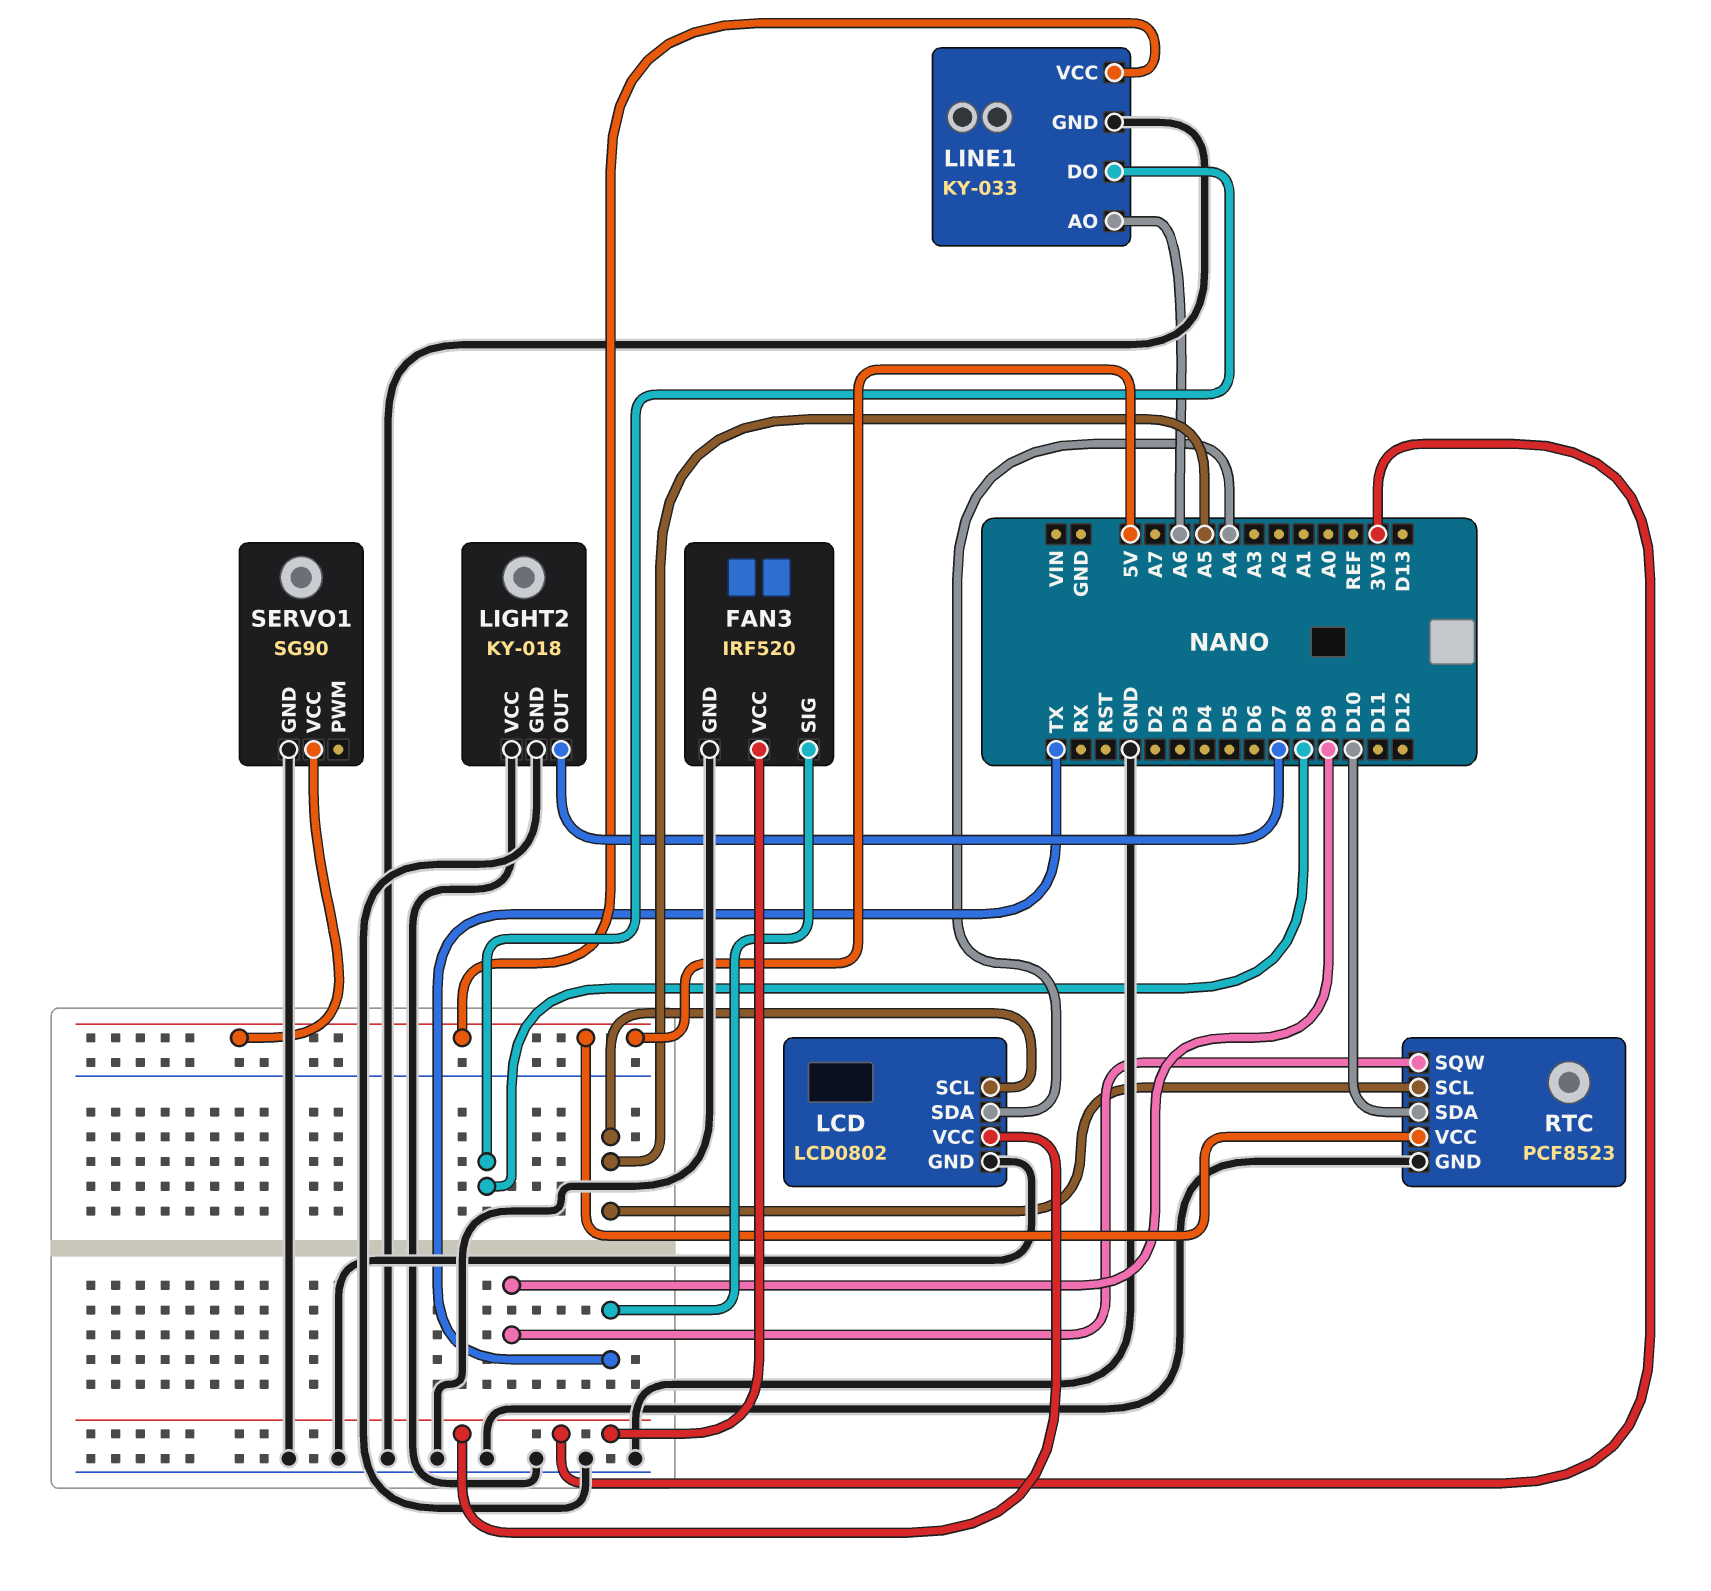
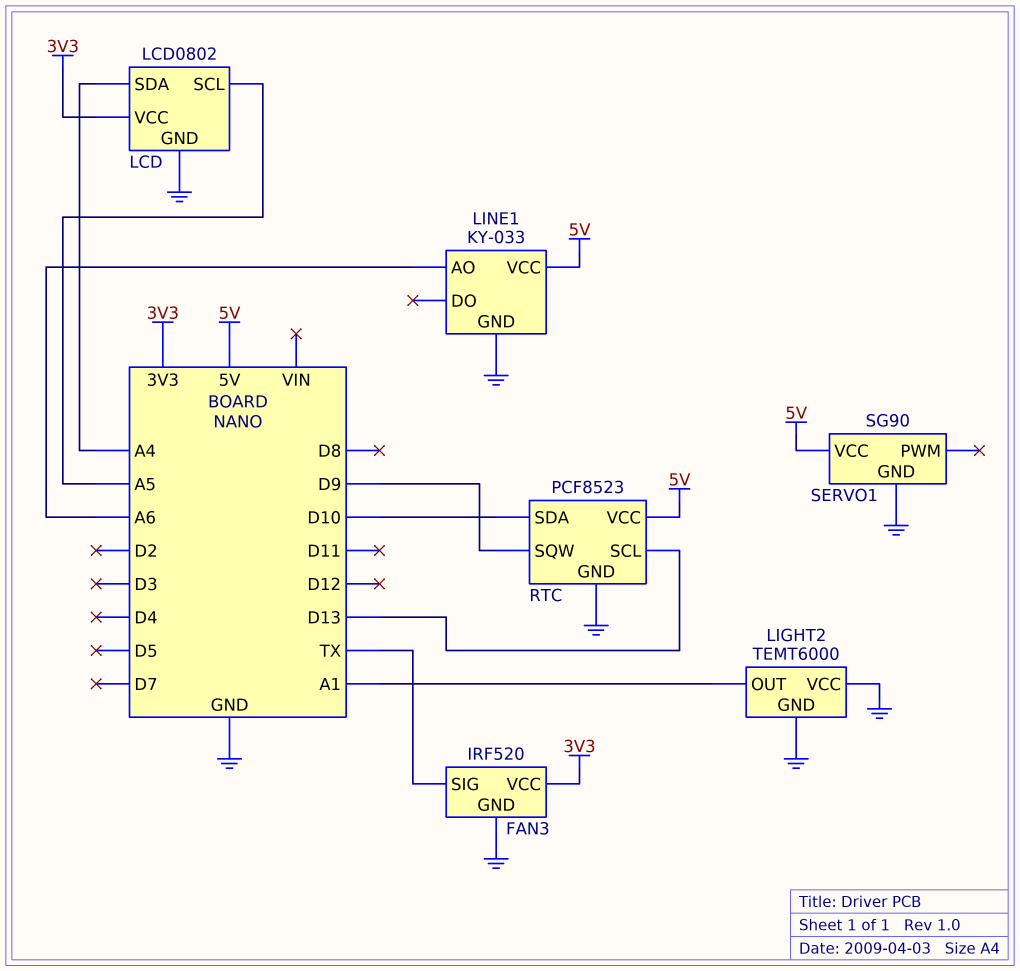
LIGHT2: KY-018 -> TEMT6000
LIGHT2 pin OUT: D7 -> A1
LINE1 pin DO: D8 -> none
RTC pin SCL: A5 -> D13

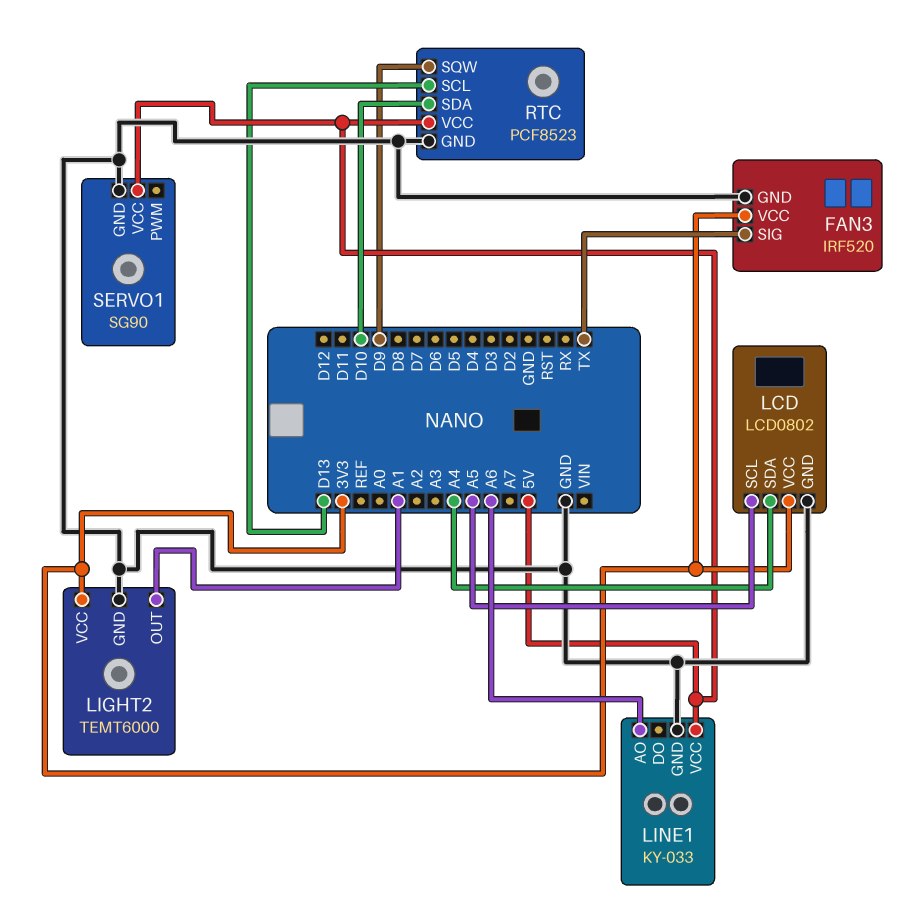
LIGHT2 pin VCC: GND -> 3V3

